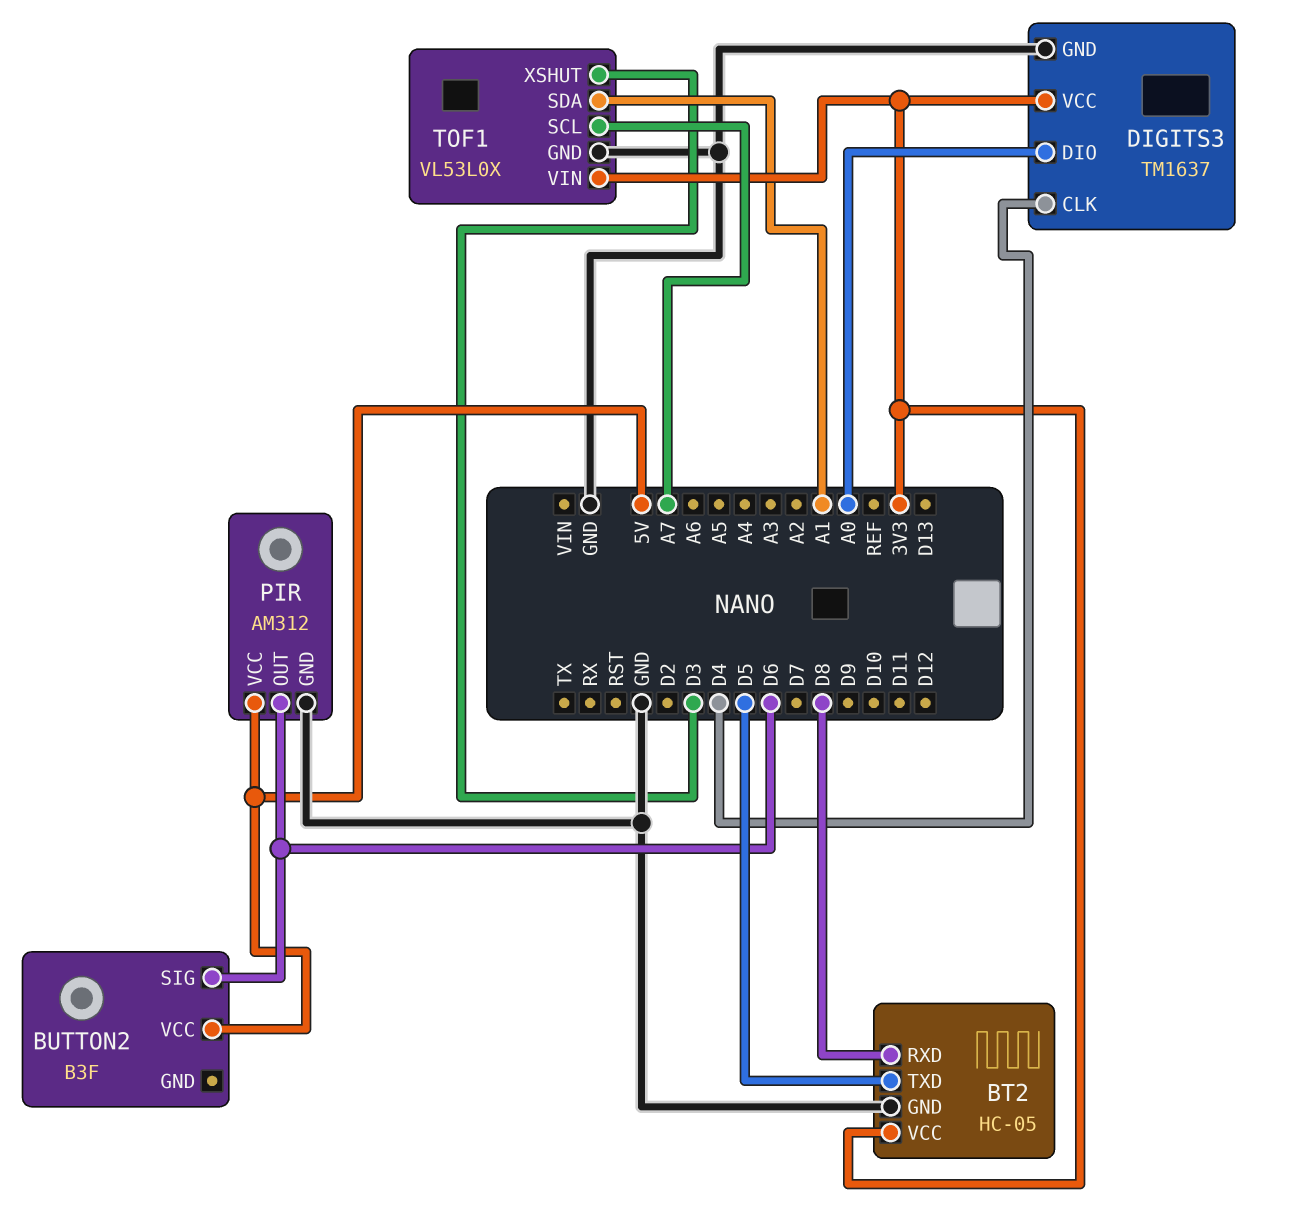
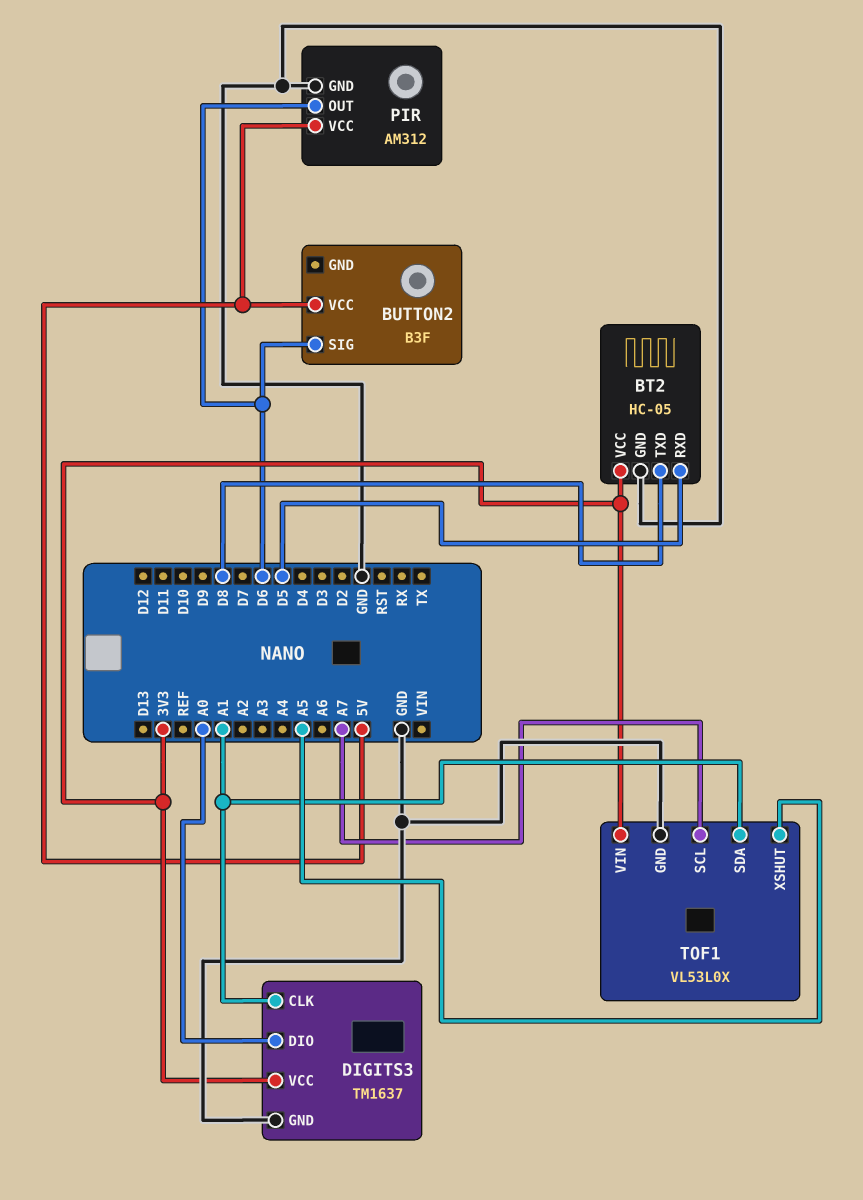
BT2 pin RXD: D8 -> D5
BT2 pin TXD: D5 -> D8
DIGITS3 pin CLK: D4 -> A1
TOF1 pin XSHUT: D3 -> A5

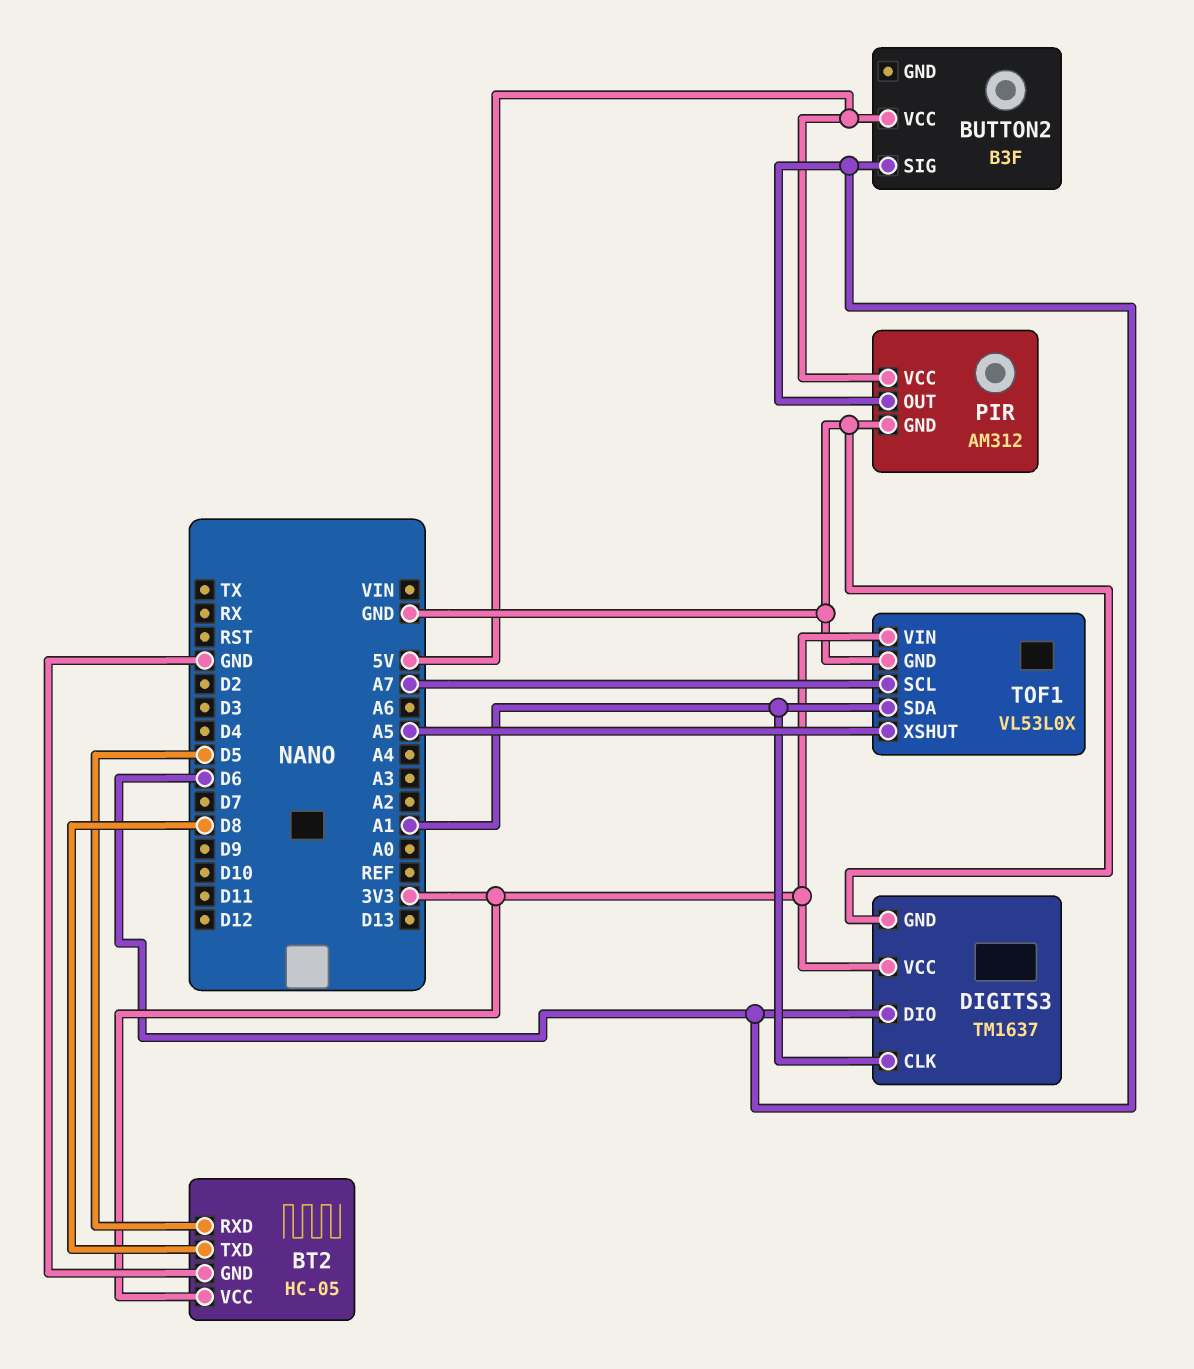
DIGITS3 pin DIO: A0 -> D6

